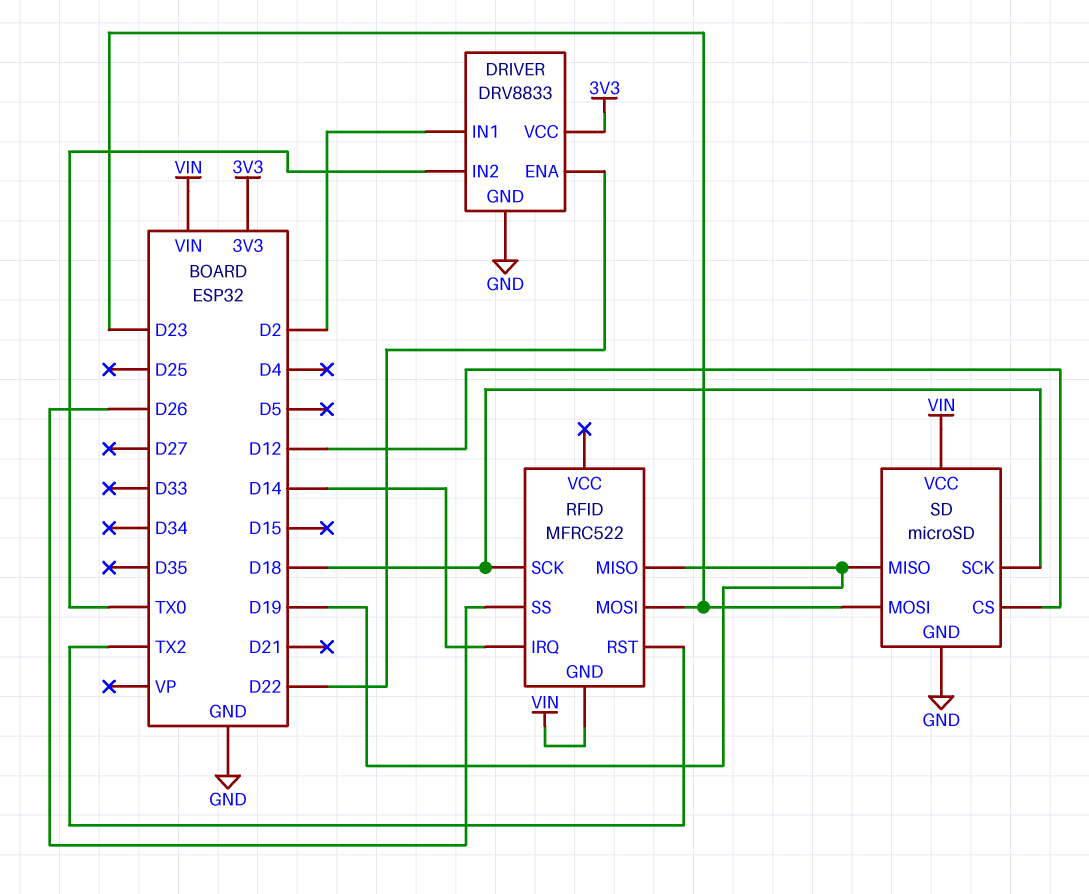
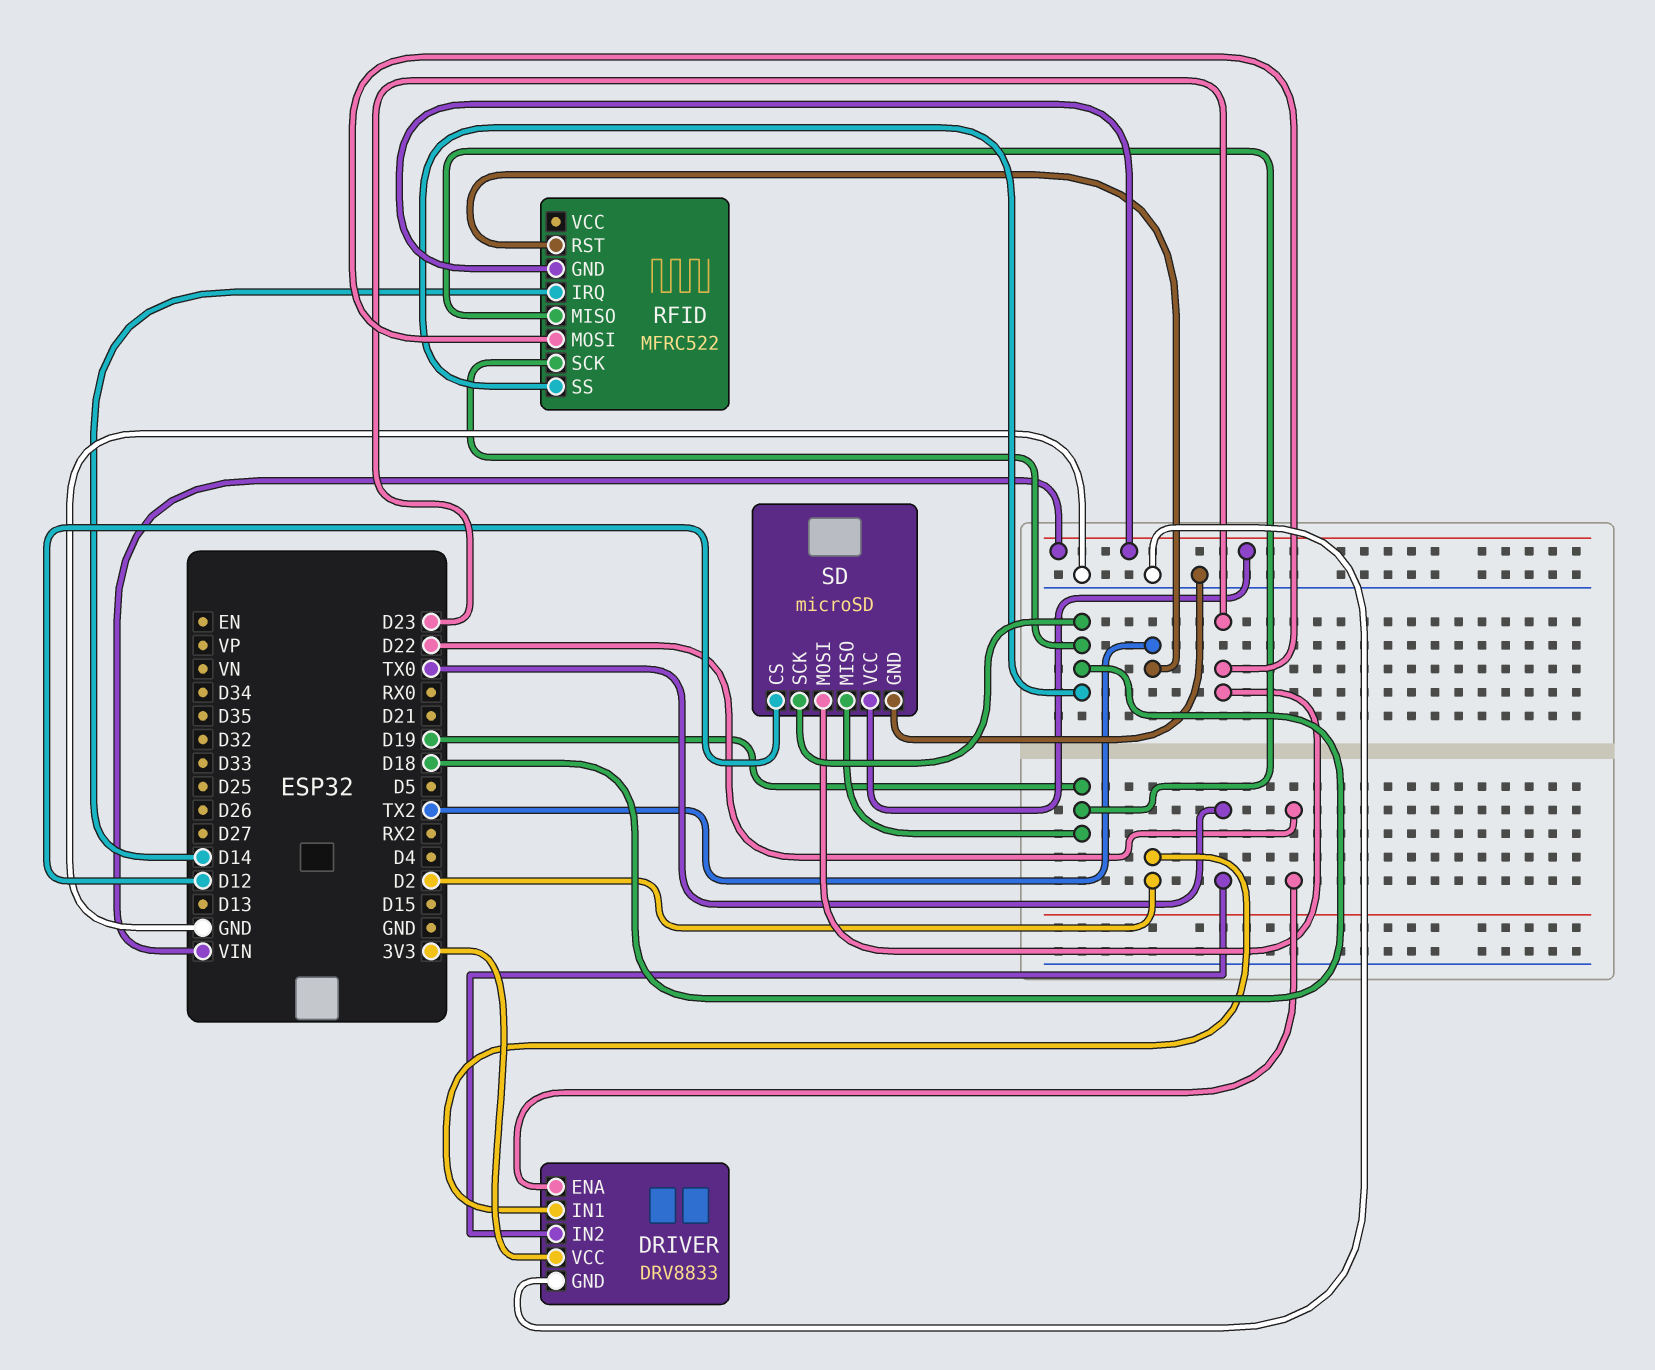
RFID pin SS: D26 -> D18

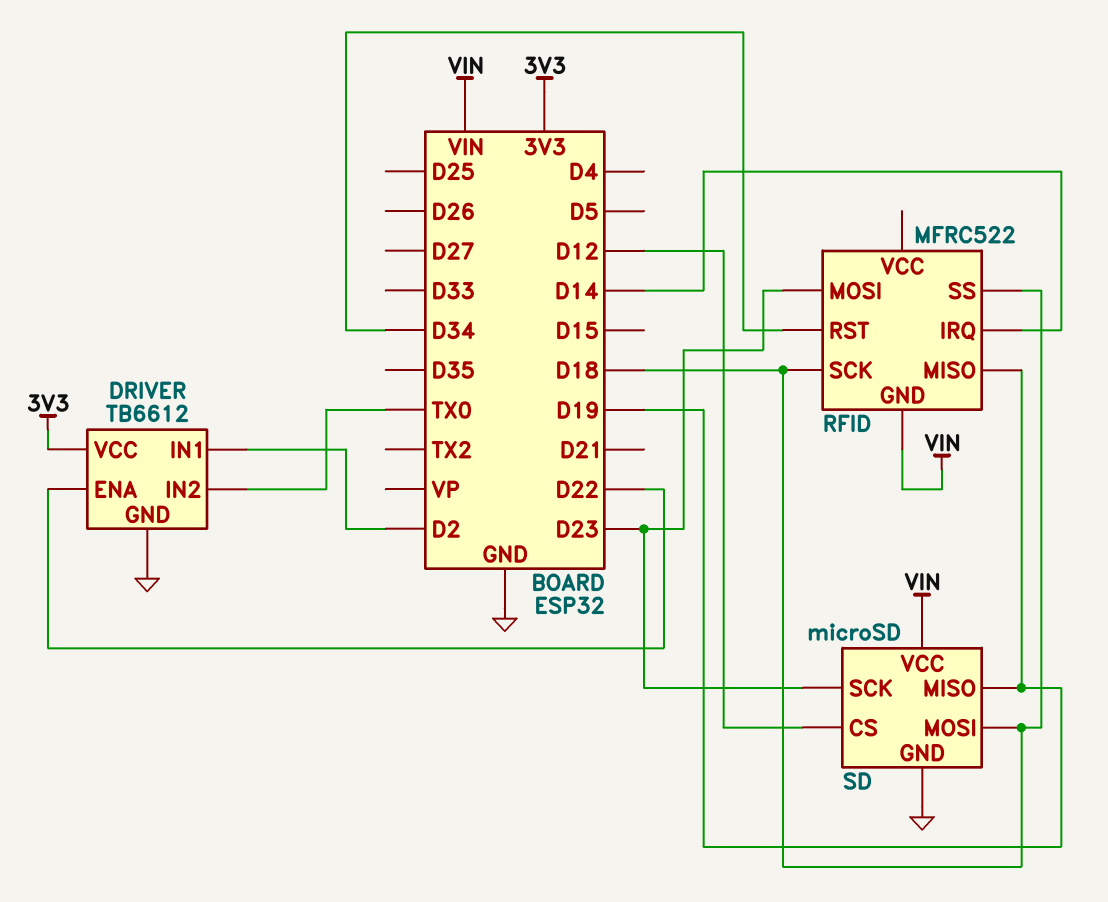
DRIVER: DRV8833 -> TB6612
RFID pin RST: TX2 -> D34
SD pin MOSI: D23 -> D18
SD pin SCK: D18 -> D23

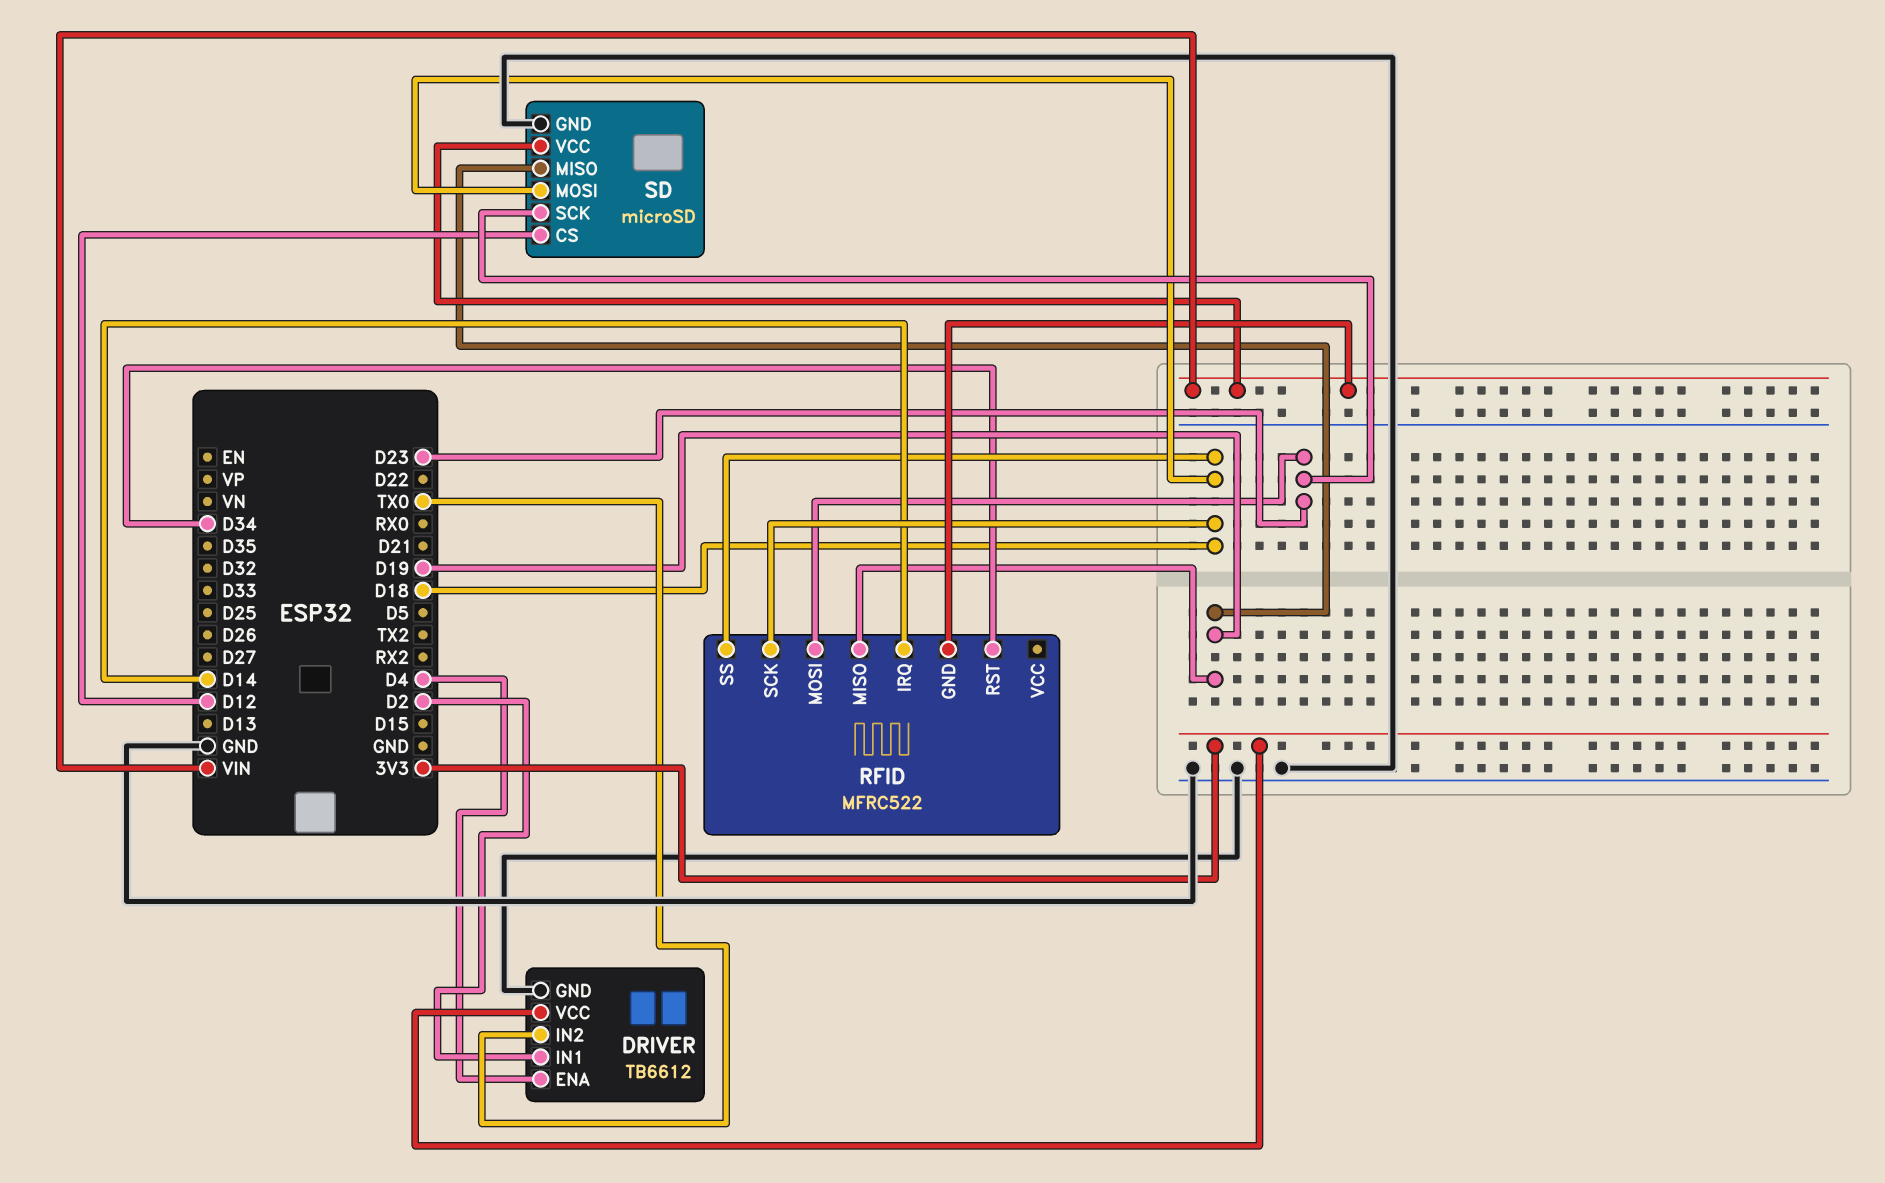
DRIVER pin ENA: D22 -> D4

